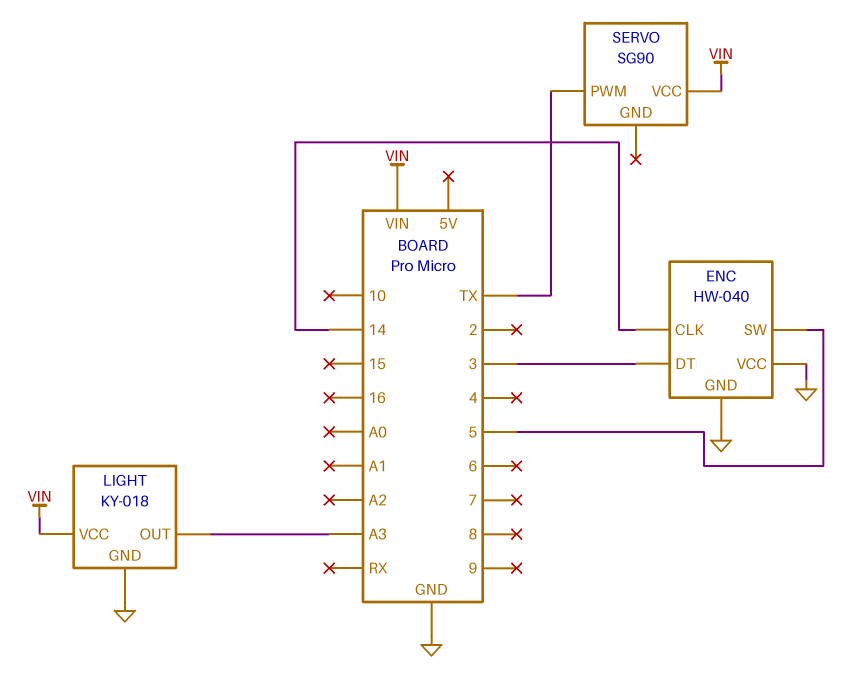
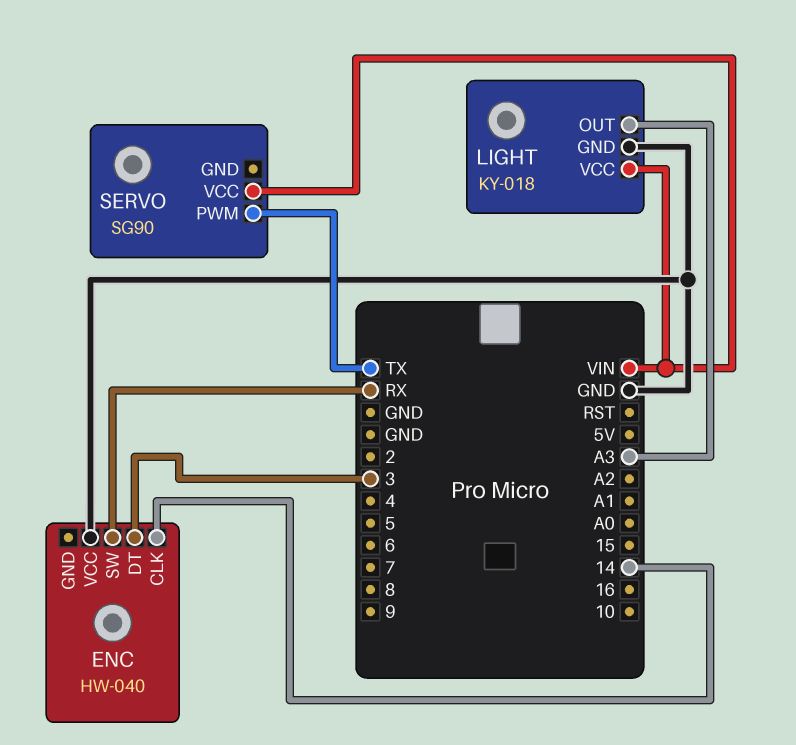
ENC pin GND: GND -> none
ENC pin SW: 5 -> RX

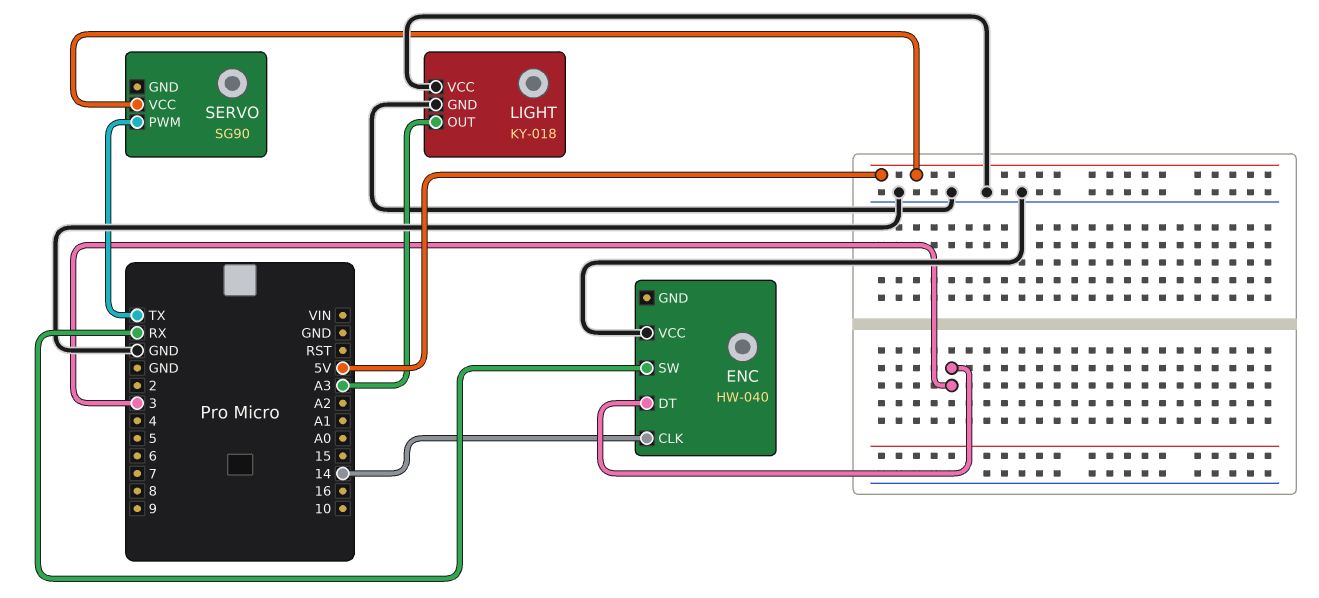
LIGHT pin VCC: VIN -> GND
SERVO pin VCC: VIN -> 5V

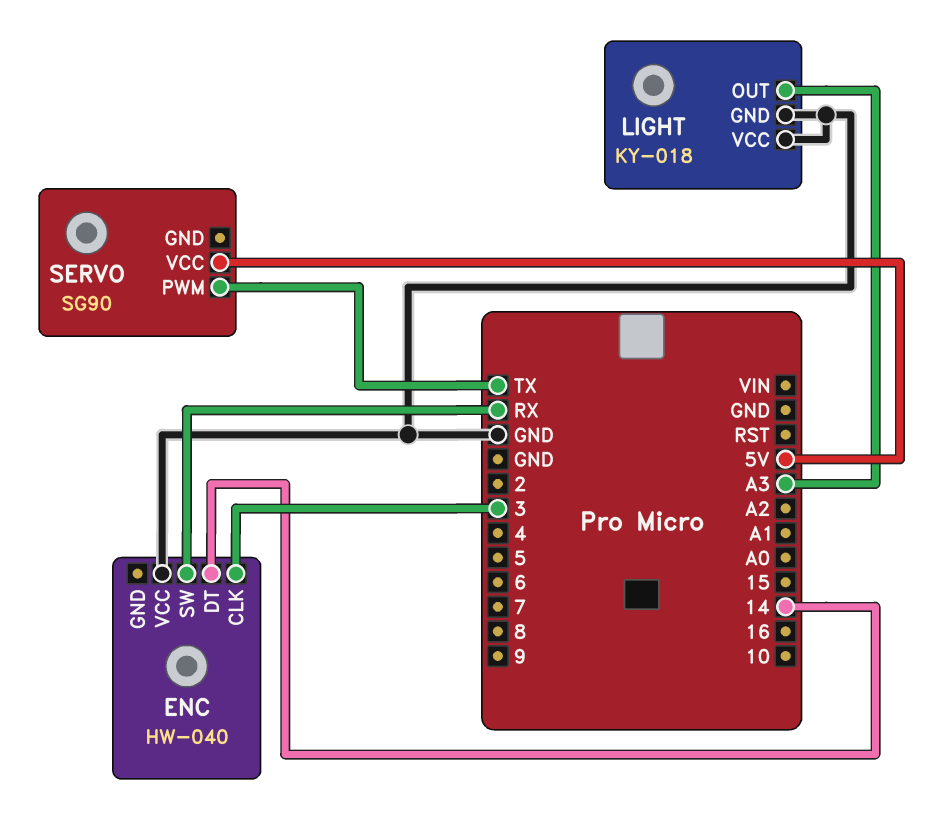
ENC pin CLK: 14 -> 3
ENC pin DT: 3 -> 14

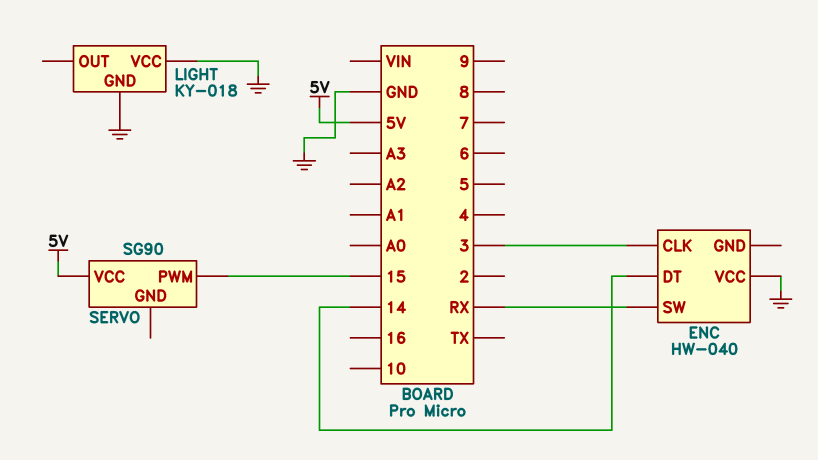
LIGHT pin OUT: A3 -> none
SERVO pin PWM: TX -> 15

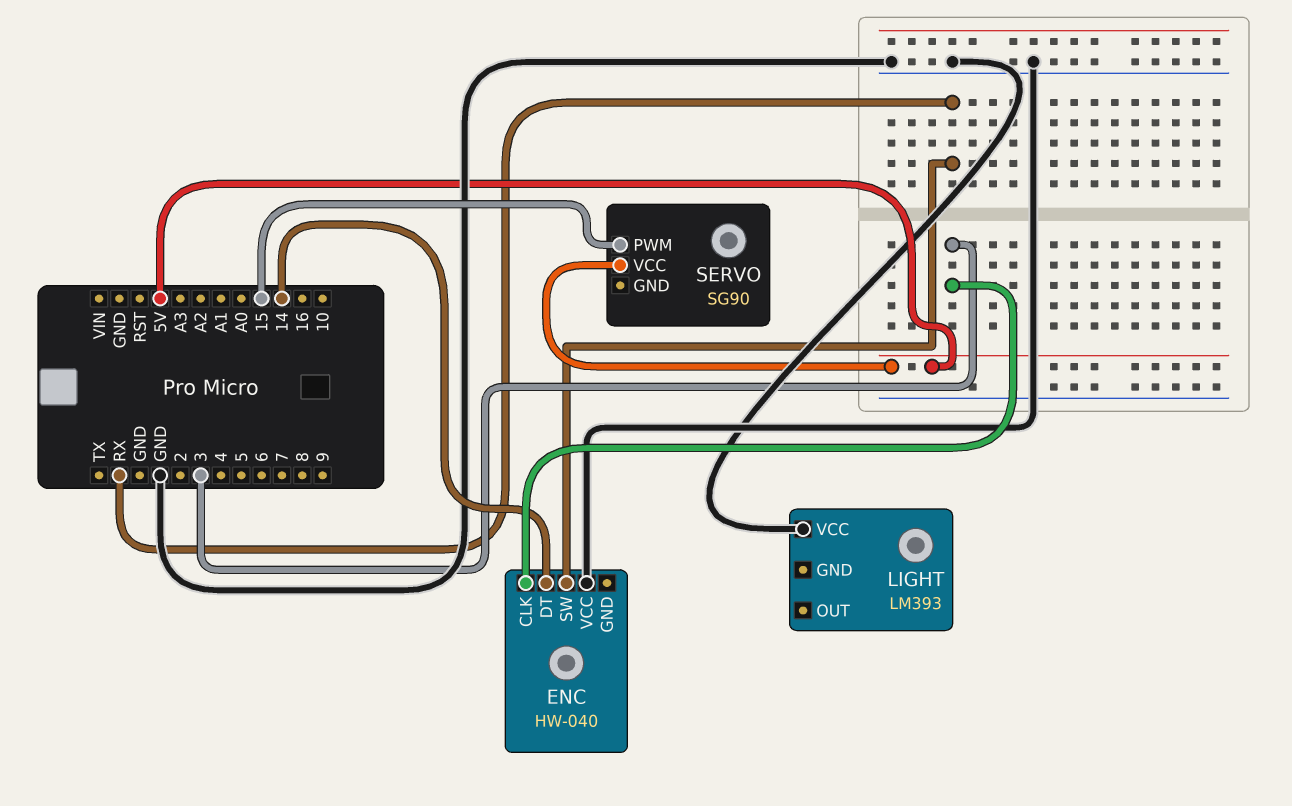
LIGHT: KY-018 -> LM393
LIGHT pin GND: GND -> none

